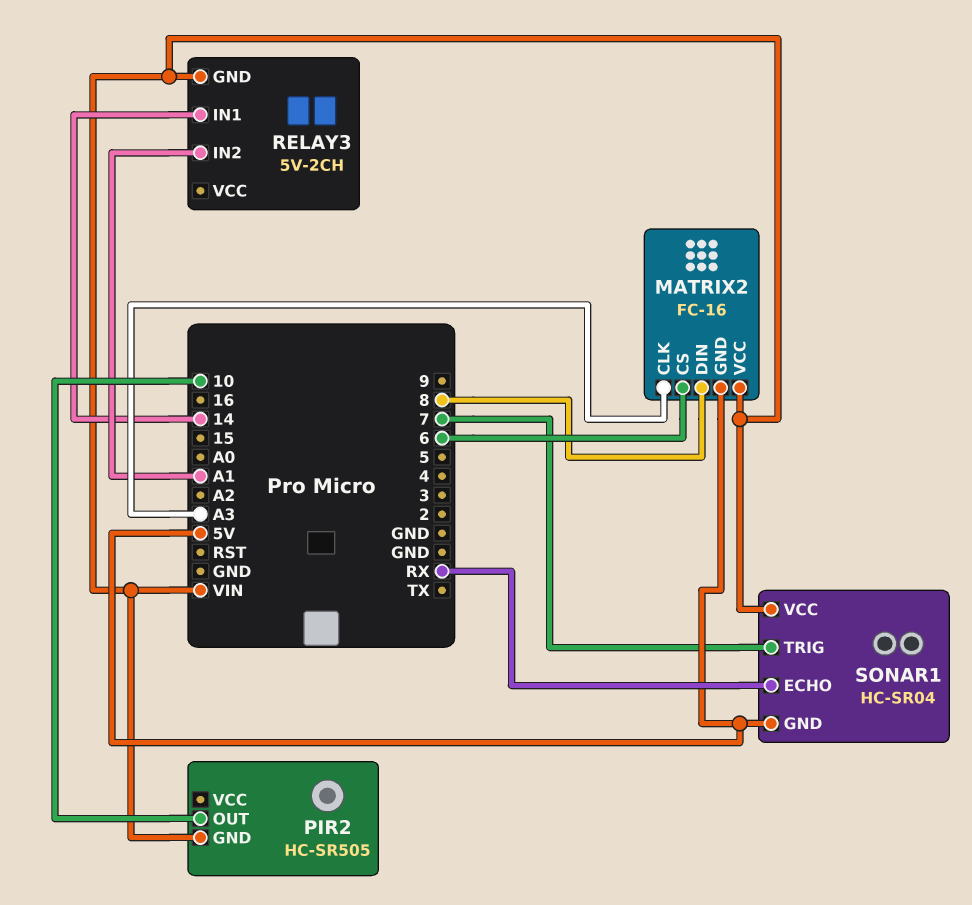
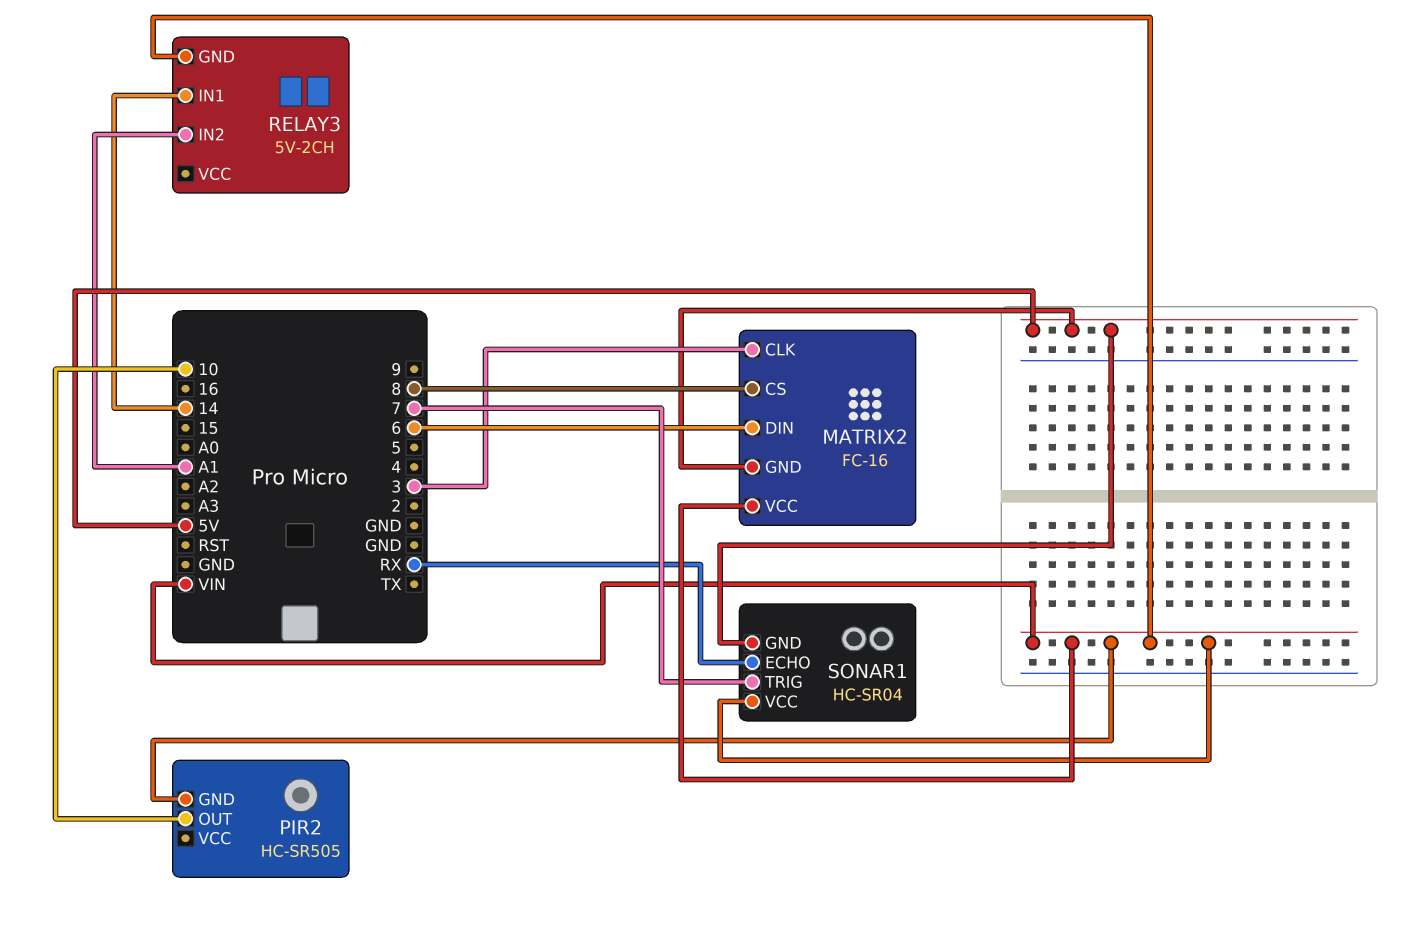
MATRIX2 pin CLK: A3 -> 3
MATRIX2 pin CS: 6 -> 8
MATRIX2 pin DIN: 8 -> 6

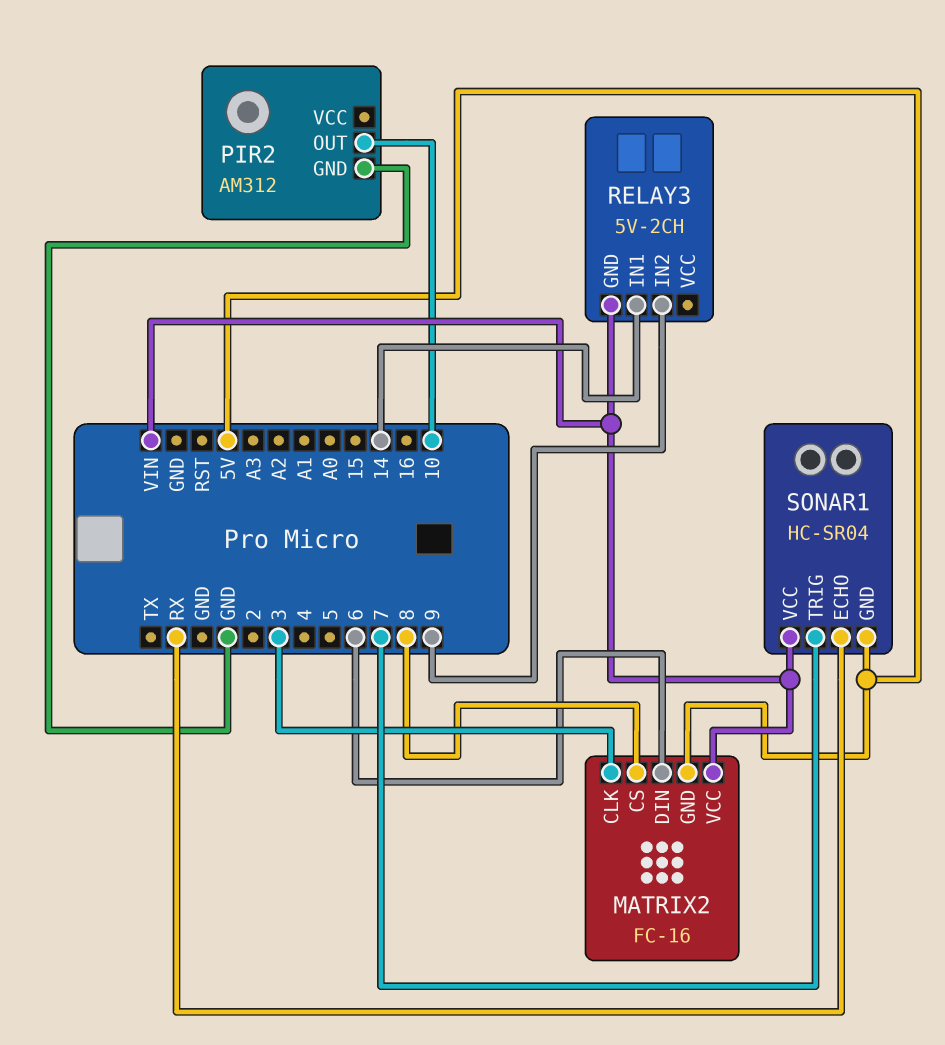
PIR2: HC-SR505 -> AM312
PIR2 pin GND: VIN -> GND
RELAY3 pin IN2: A1 -> 9

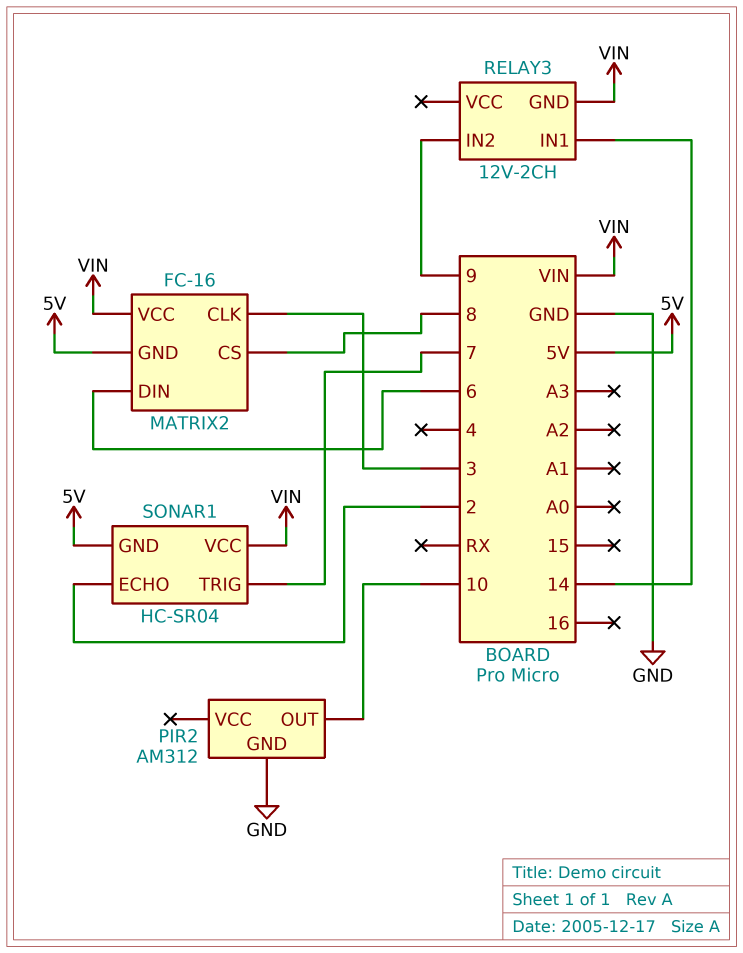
RELAY3: 5V-2CH -> 12V-2CH
SONAR1 pin ECHO: RX -> 2

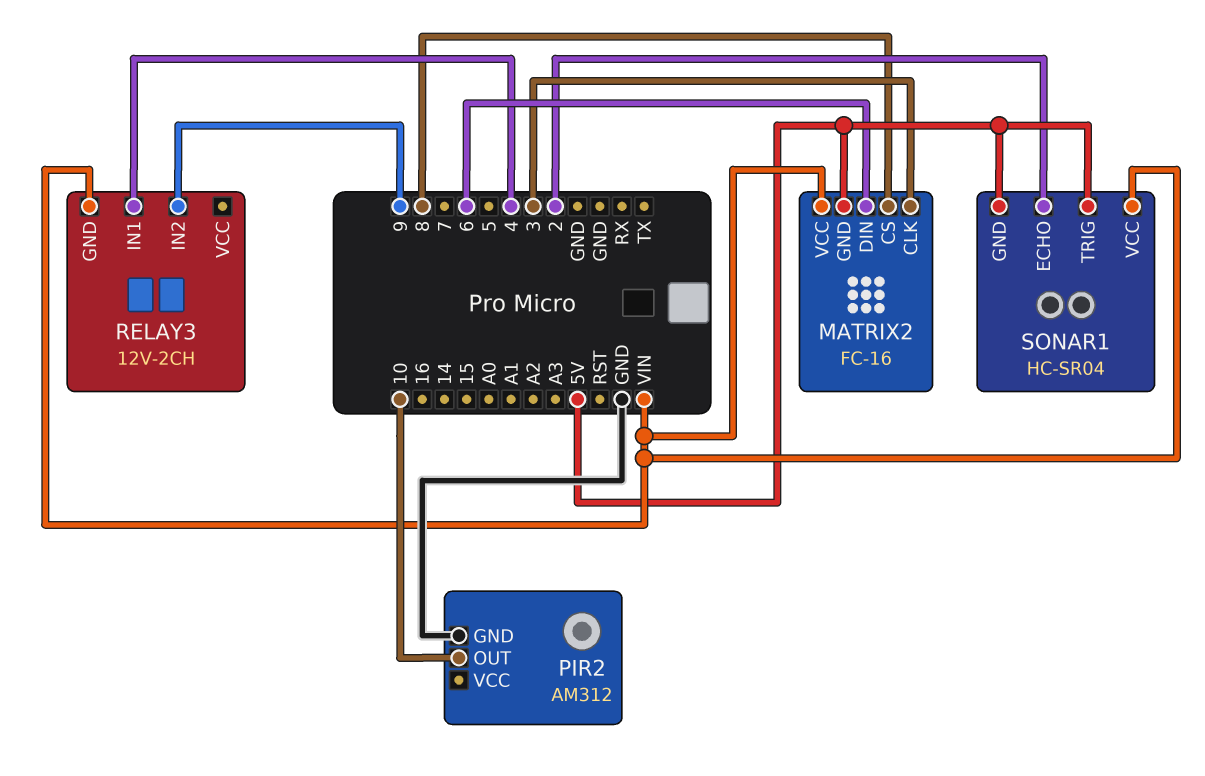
RELAY3 pin IN1: 14 -> 4
SONAR1 pin TRIG: 7 -> 5V

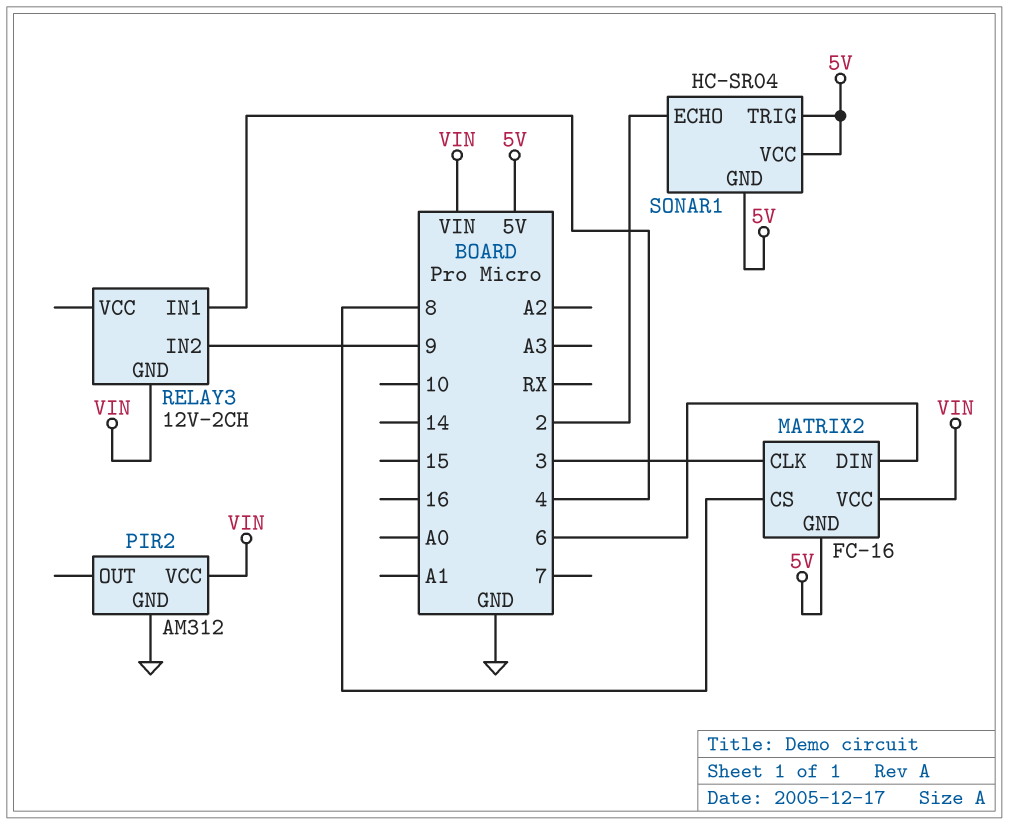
PIR2 pin OUT: 10 -> none
PIR2 pin VCC: none -> VIN
SONAR1 pin VCC: VIN -> 5V

